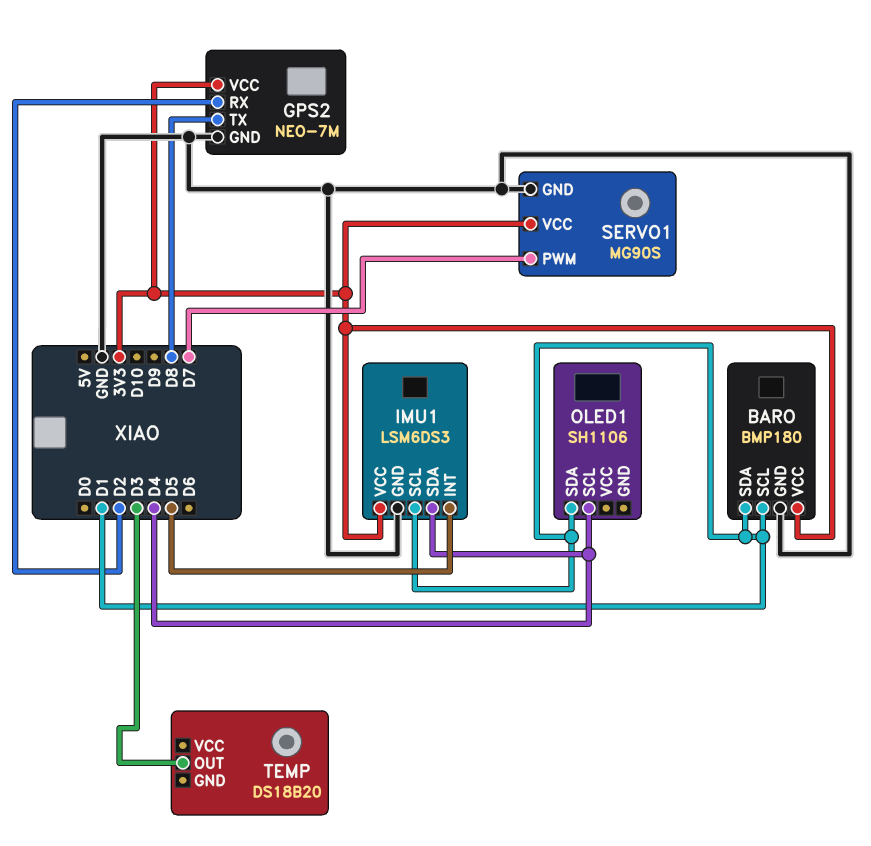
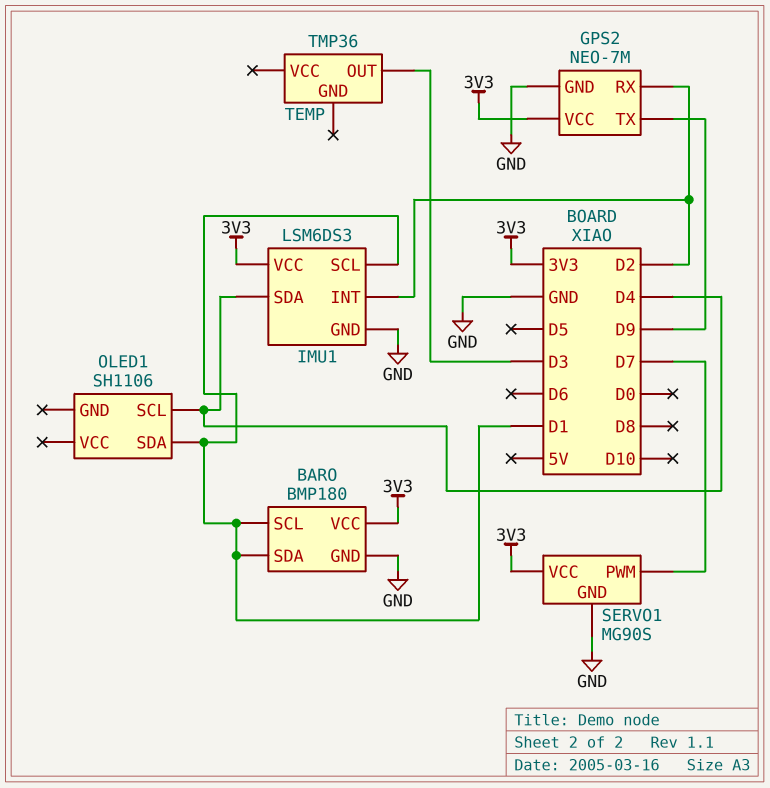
GPS2 pin TX: D8 -> D9
IMU1 pin INT: D5 -> D2
TEMP: DS18B20 -> TMP36

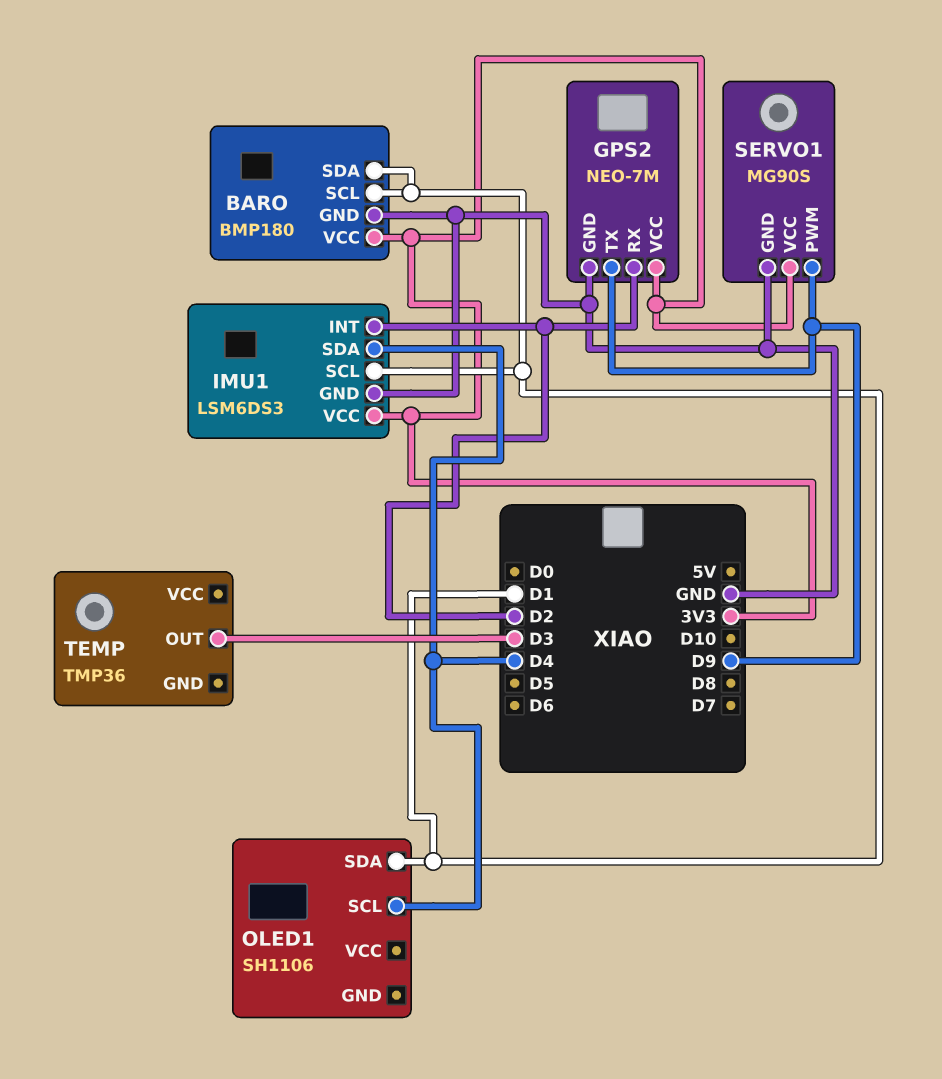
SERVO1 pin PWM: D7 -> D9

